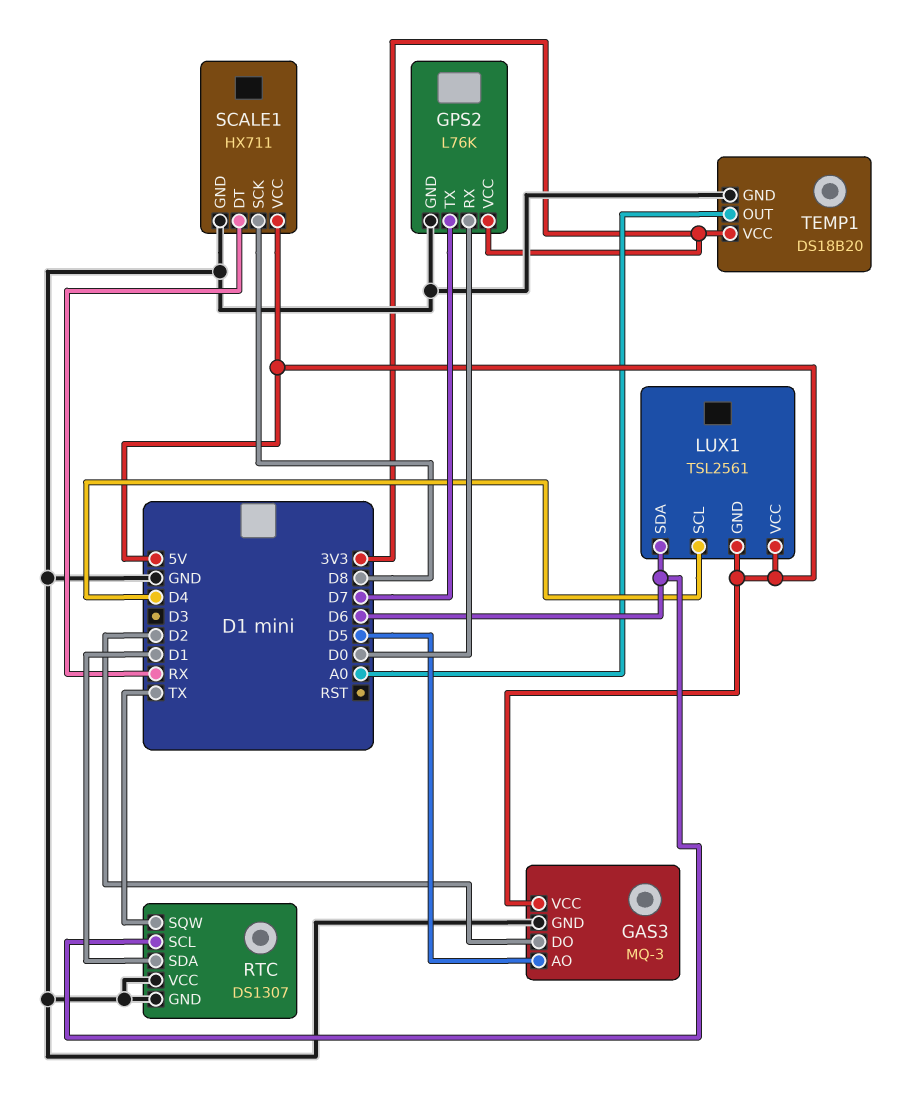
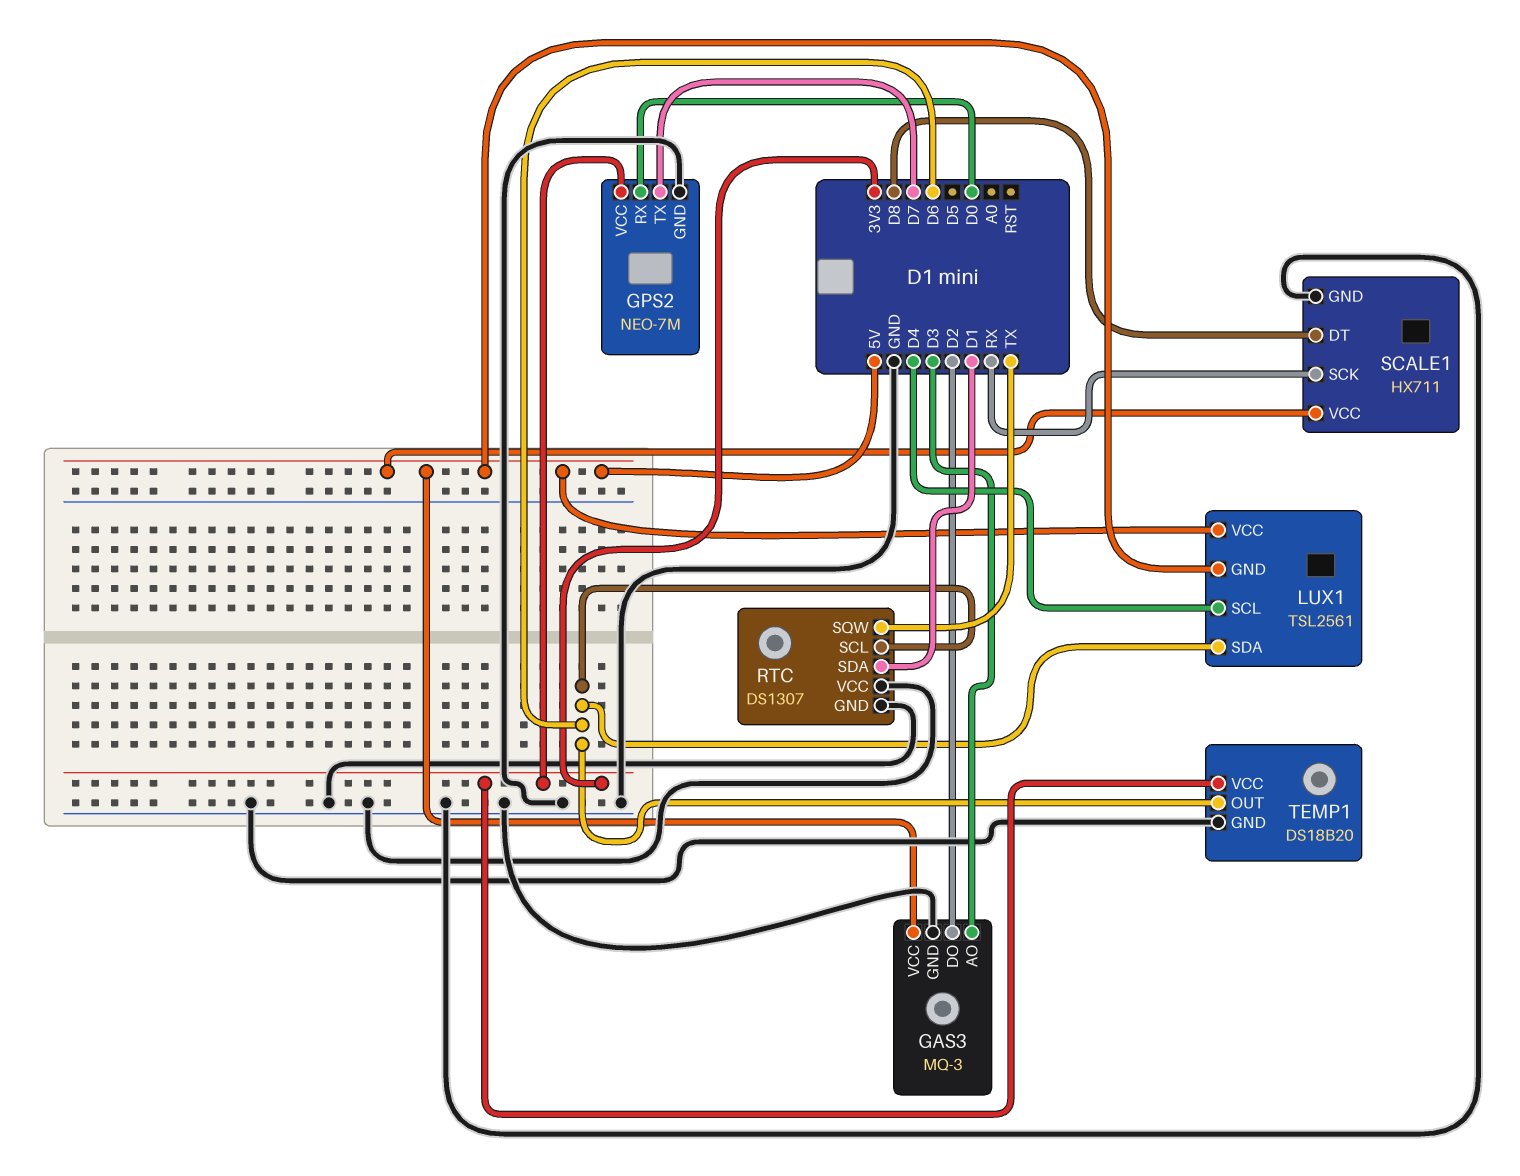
GAS3 pin AO: D5 -> D3
GPS2: L76K -> NEO-7M
SCALE1 pin DT: RX -> D8
SCALE1 pin SCK: D8 -> RX
TEMP1 pin OUT: A0 -> D6

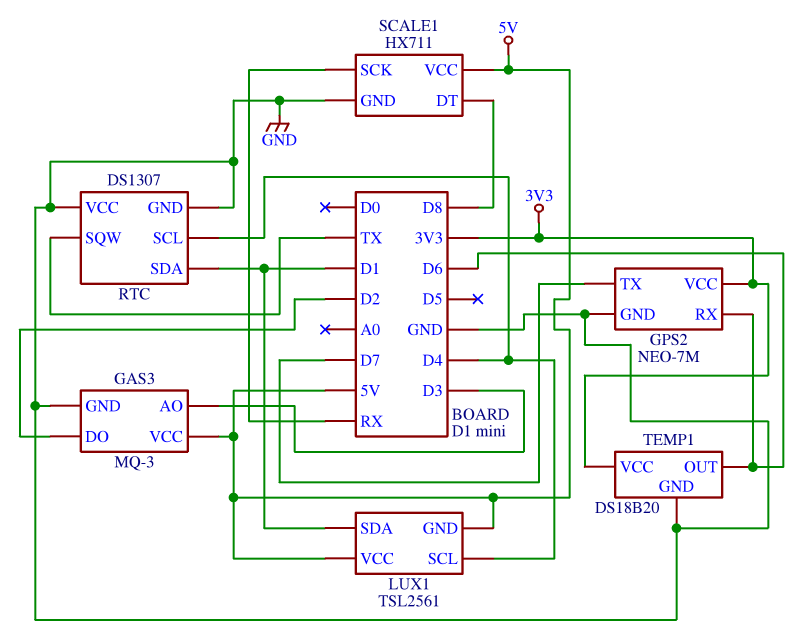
GPS2 pin RX: D0 -> D6
LUX1 pin SDA: D6 -> D1
RTC pin SCL: D6 -> D4

